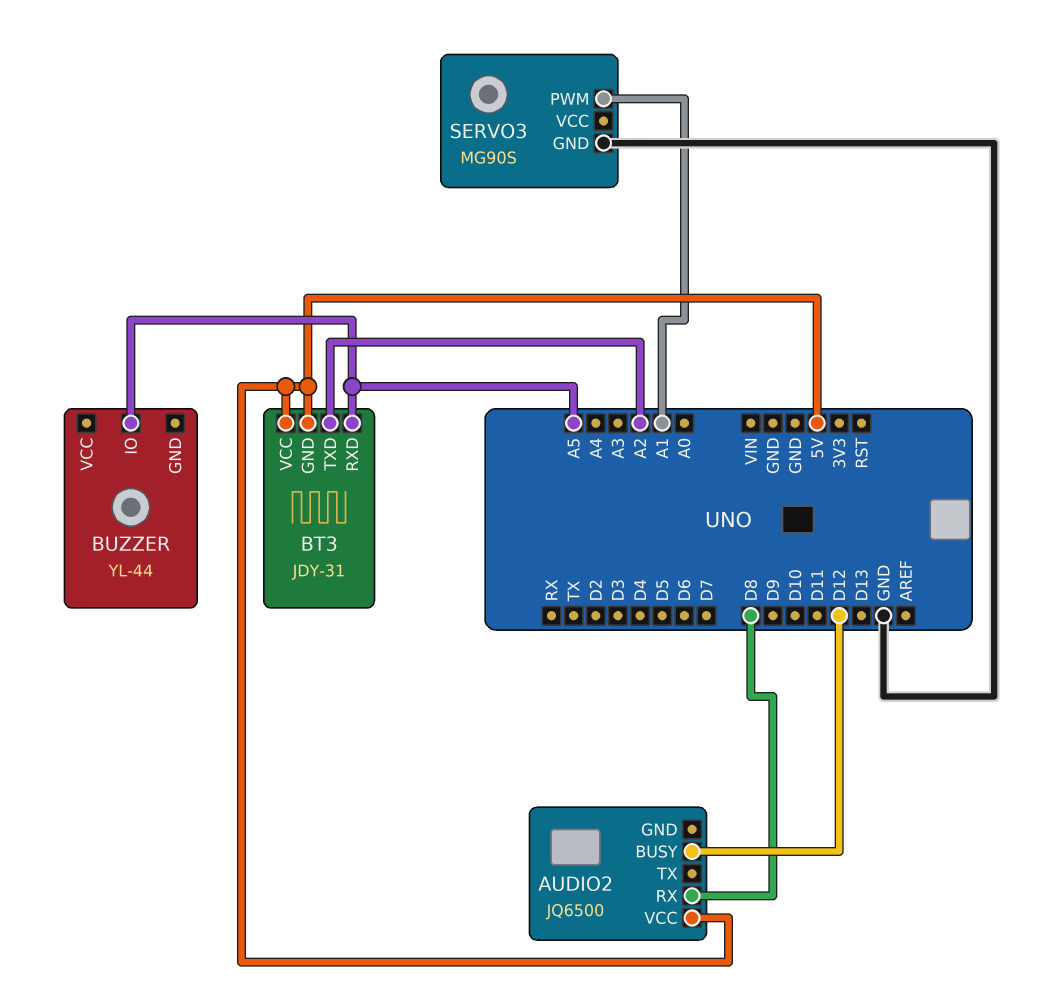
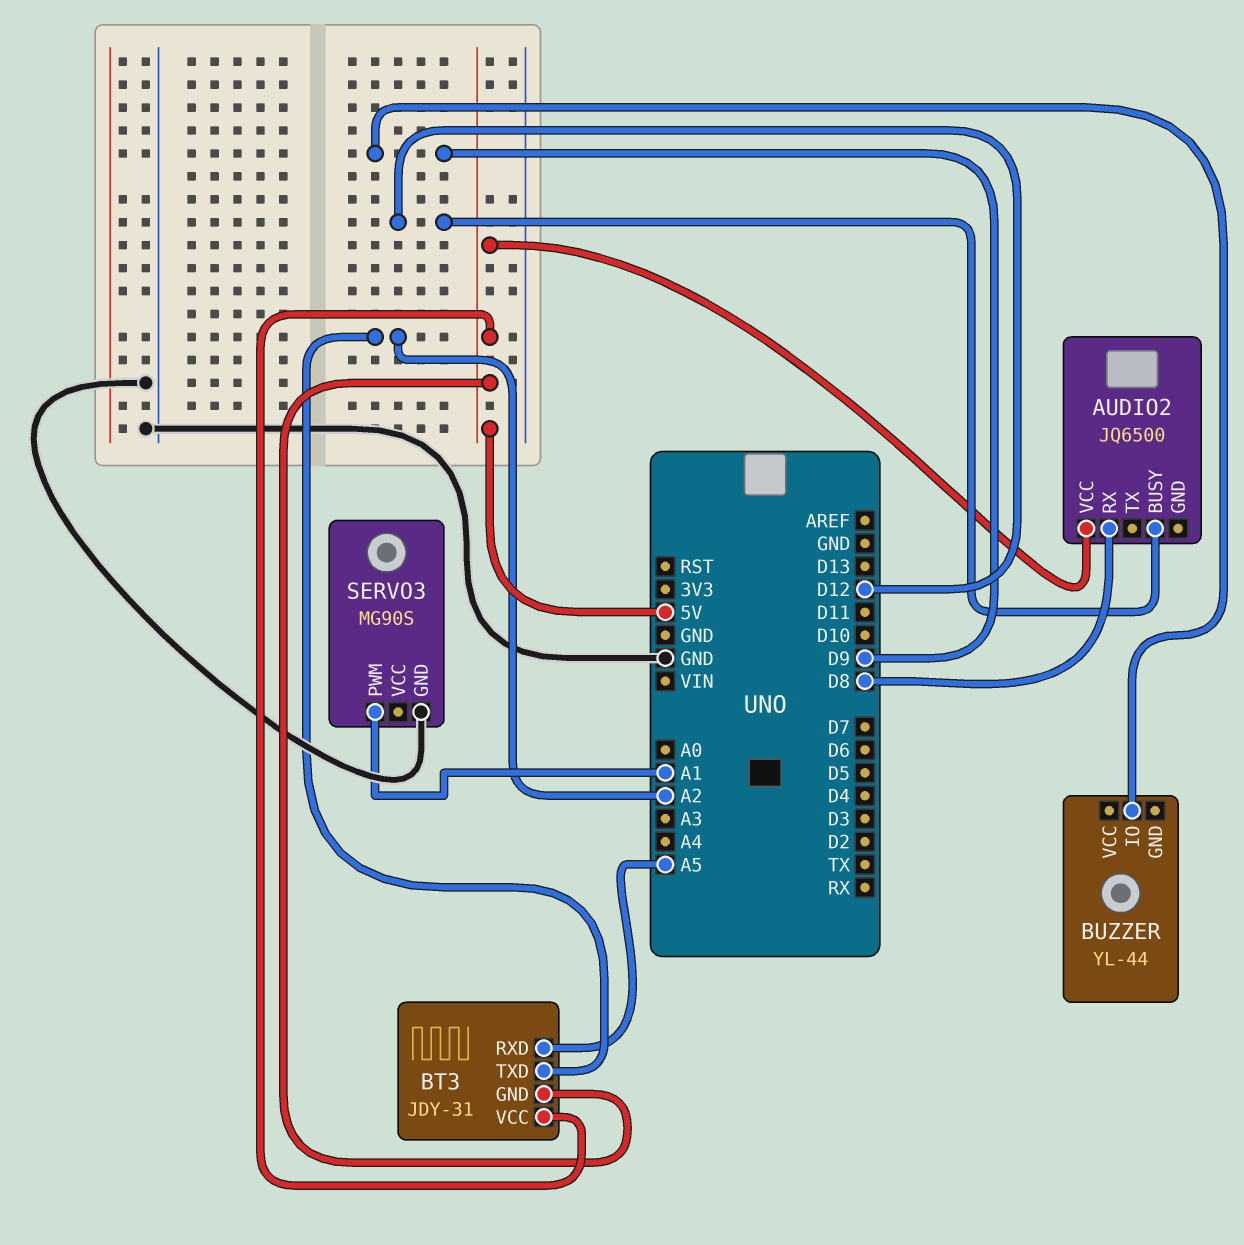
BUZZER pin IO: A5 -> D9

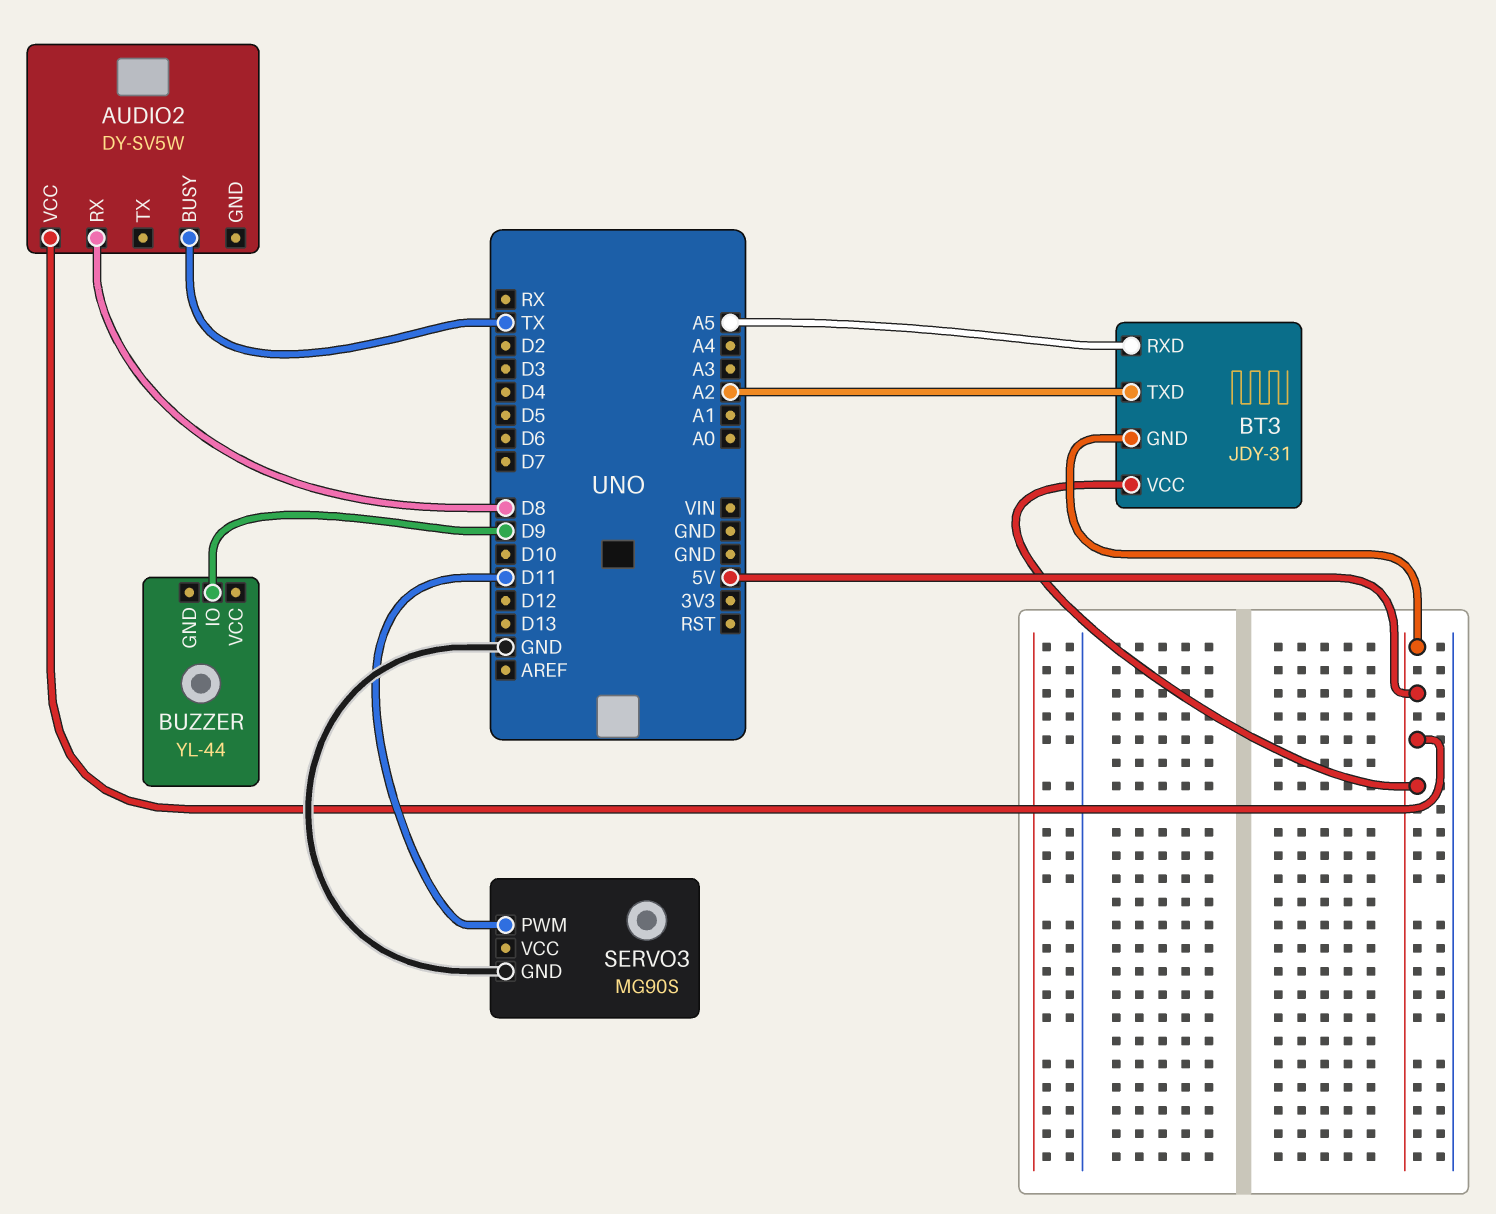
AUDIO2: JQ6500 -> DY-SV5W
AUDIO2 pin BUSY: D12 -> TX
SERVO3 pin PWM: A1 -> D11

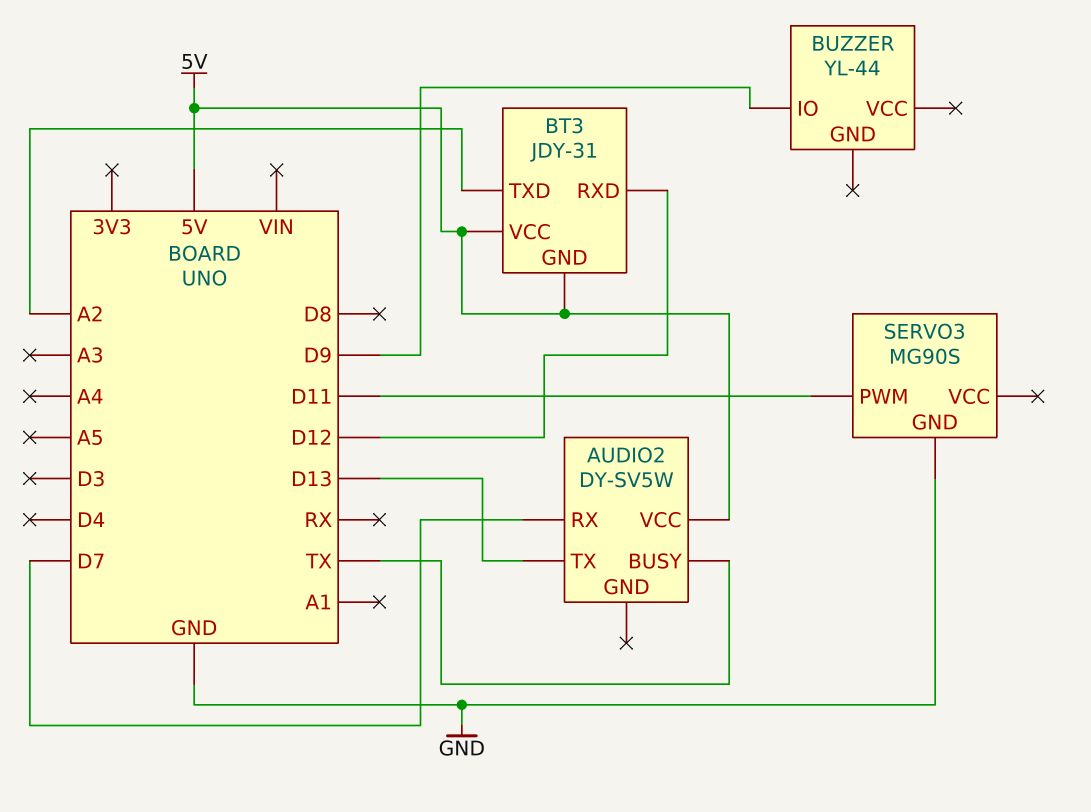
AUDIO2 pin RX: D8 -> D7
AUDIO2 pin TX: none -> D13
BT3 pin RXD: A5 -> D12

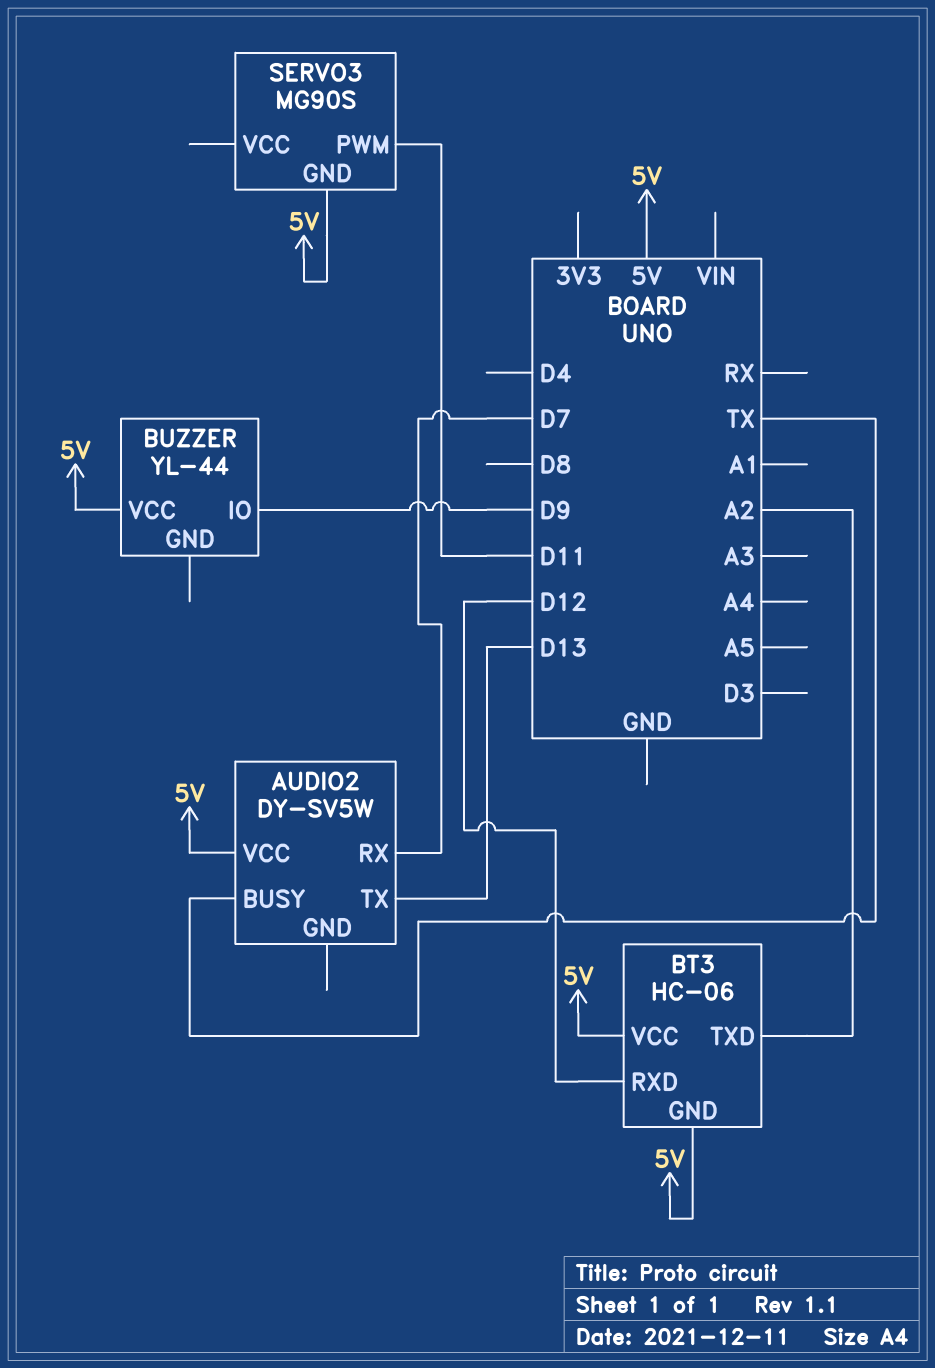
BT3: JDY-31 -> HC-06
BUZZER pin VCC: none -> 5V
SERVO3 pin GND: GND -> 5V

